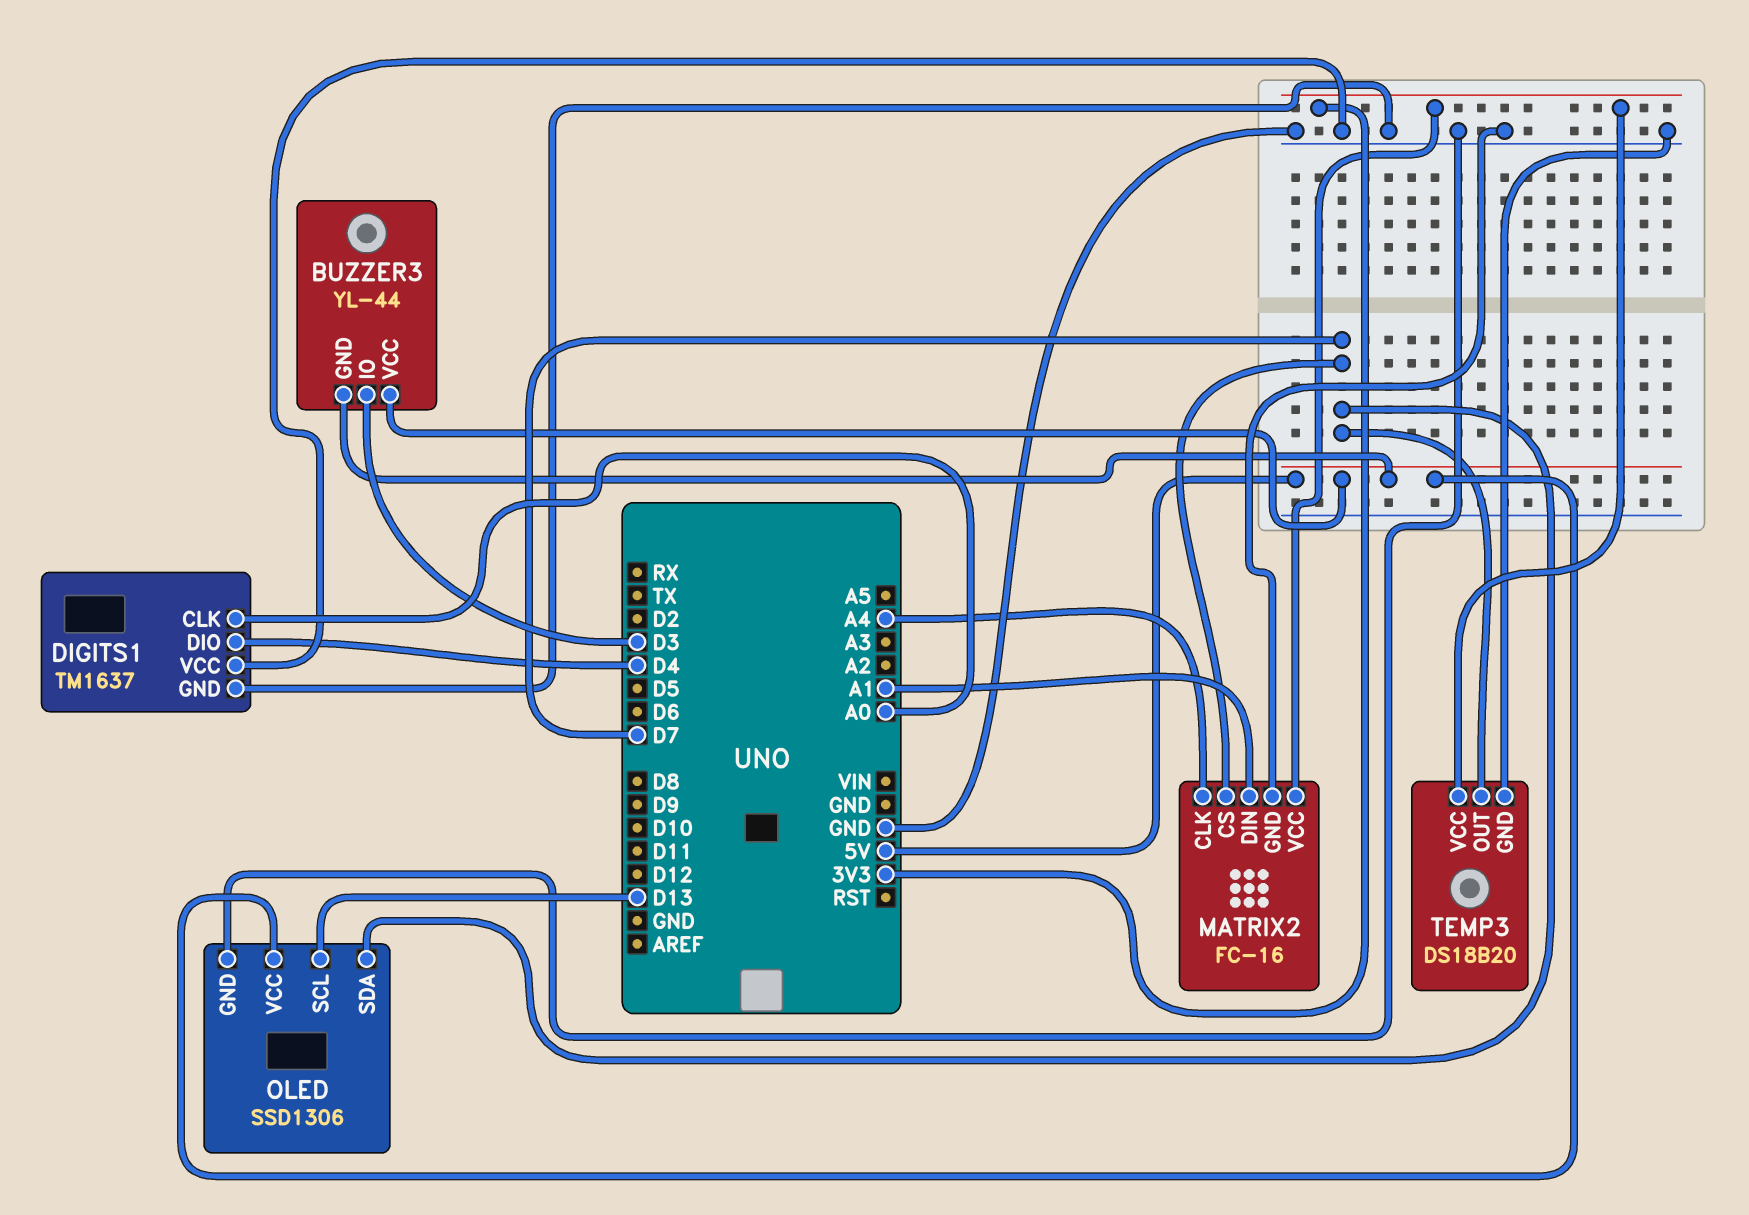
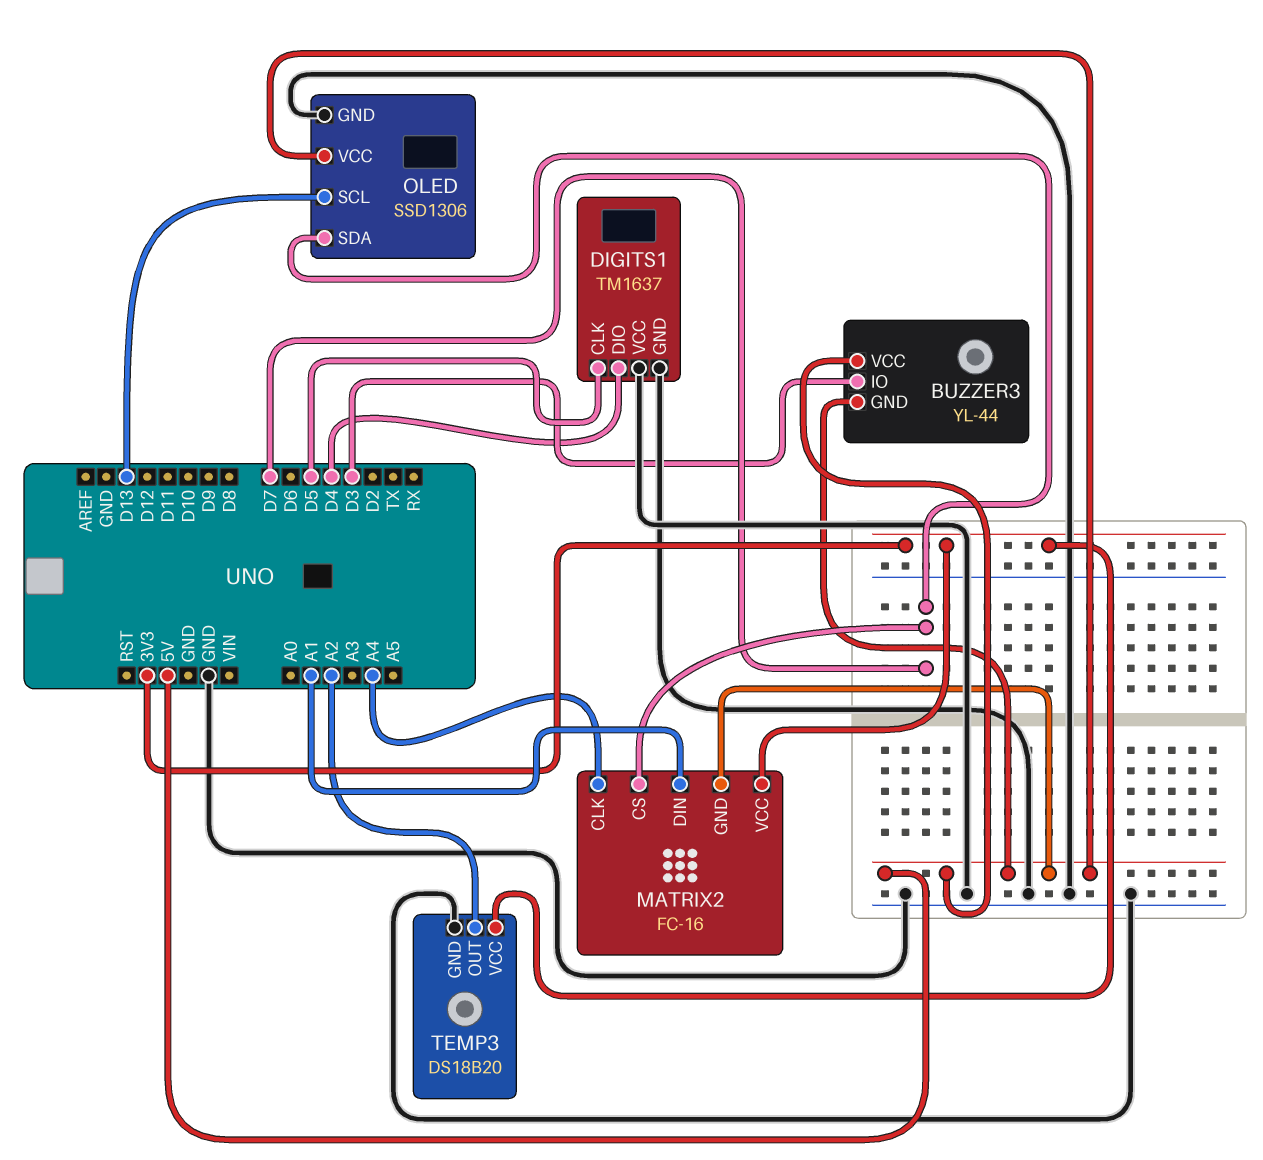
DIGITS1 pin CLK: A0 -> D5
MATRIX2 pin GND: GND -> 5V
TEMP3 pin OUT: D7 -> A2

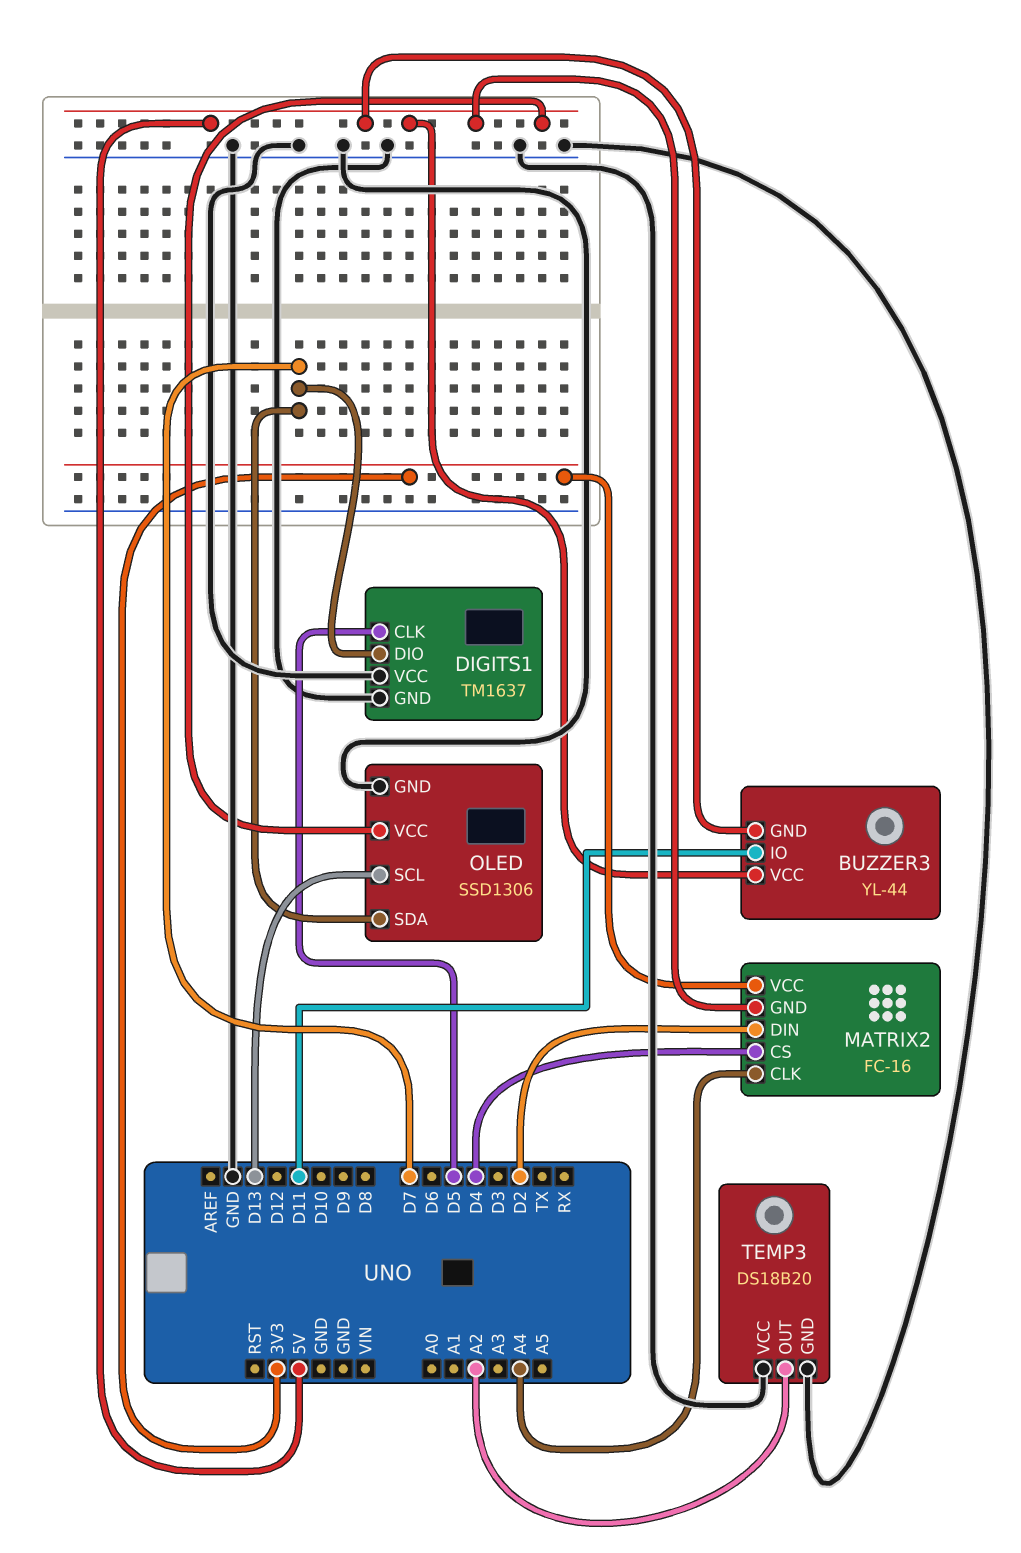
BUZZER3 pin IO: D3 -> D11
DIGITS1 pin DIO: D4 -> D7
MATRIX2 pin CS: D7 -> D4
MATRIX2 pin DIN: A1 -> D2
TEMP3 pin VCC: 3V3 -> GND

